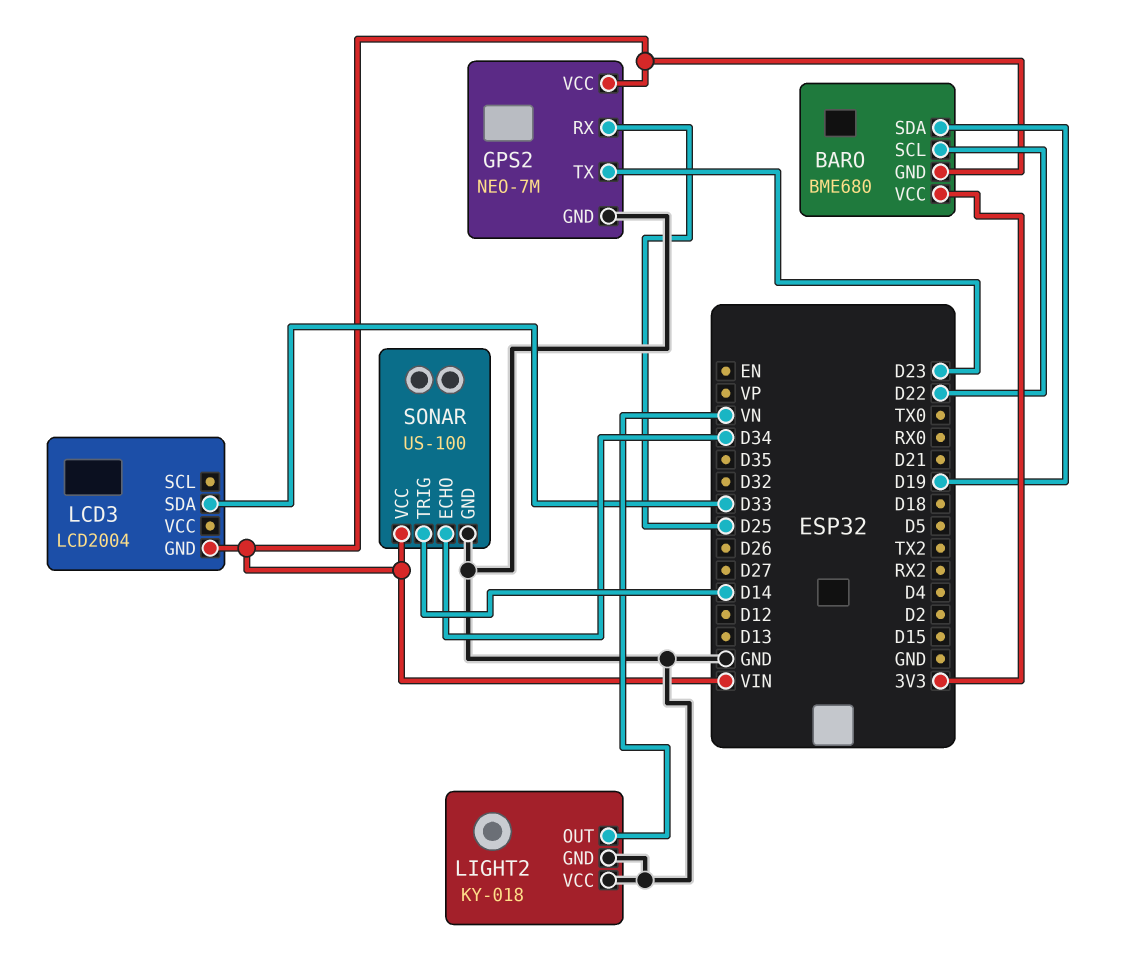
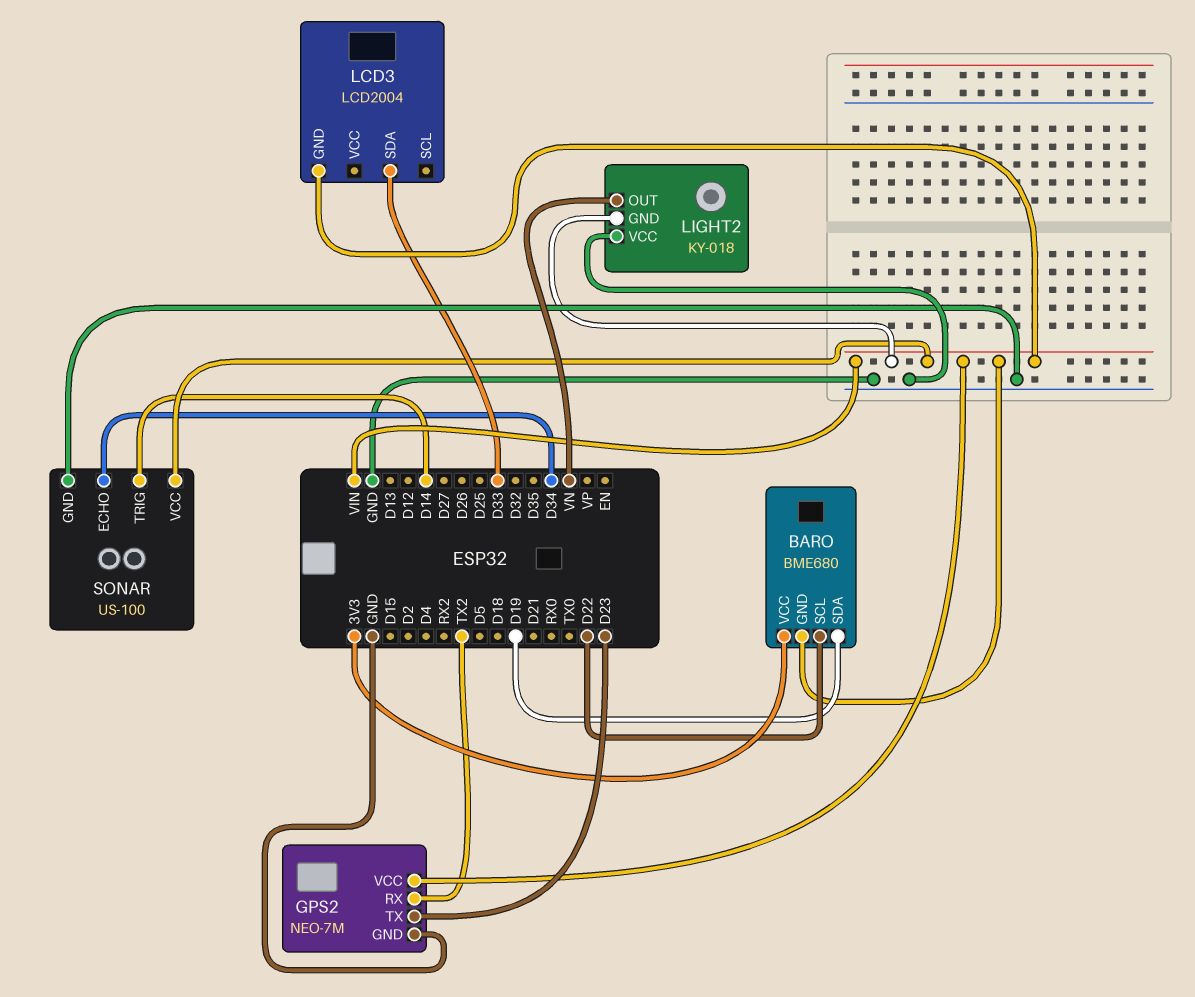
GPS2 pin RX: D25 -> TX2
LIGHT2 pin GND: GND -> VIN

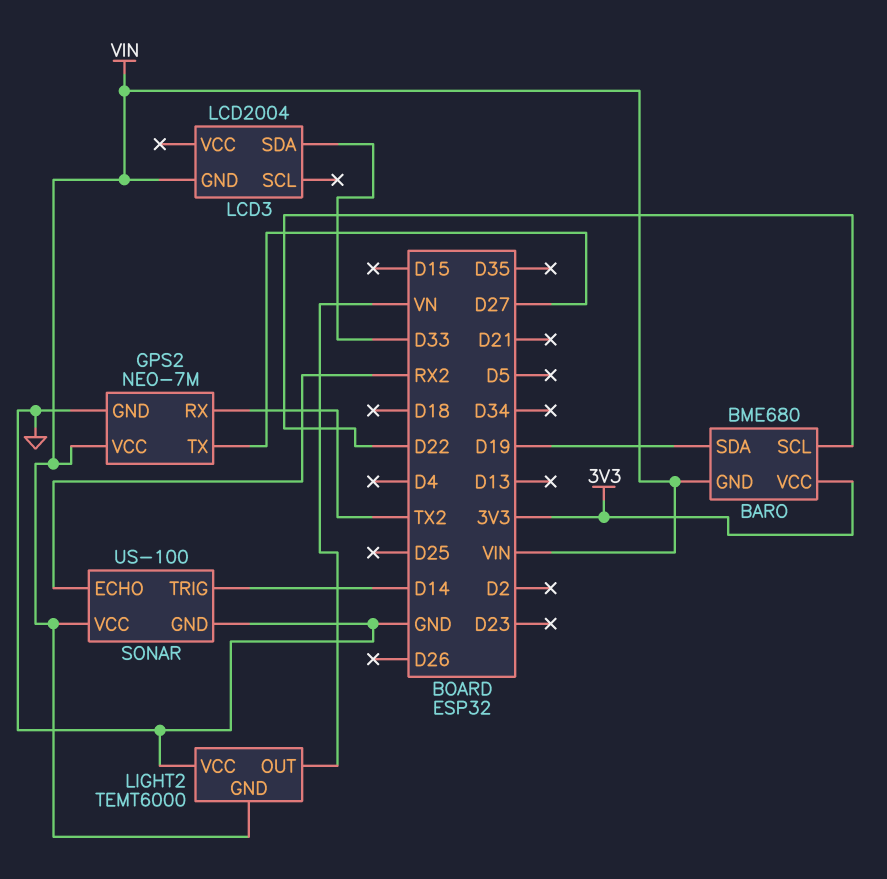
GPS2 pin TX: D23 -> D27
LIGHT2: KY-018 -> TEMT6000
SONAR pin ECHO: D34 -> RX2

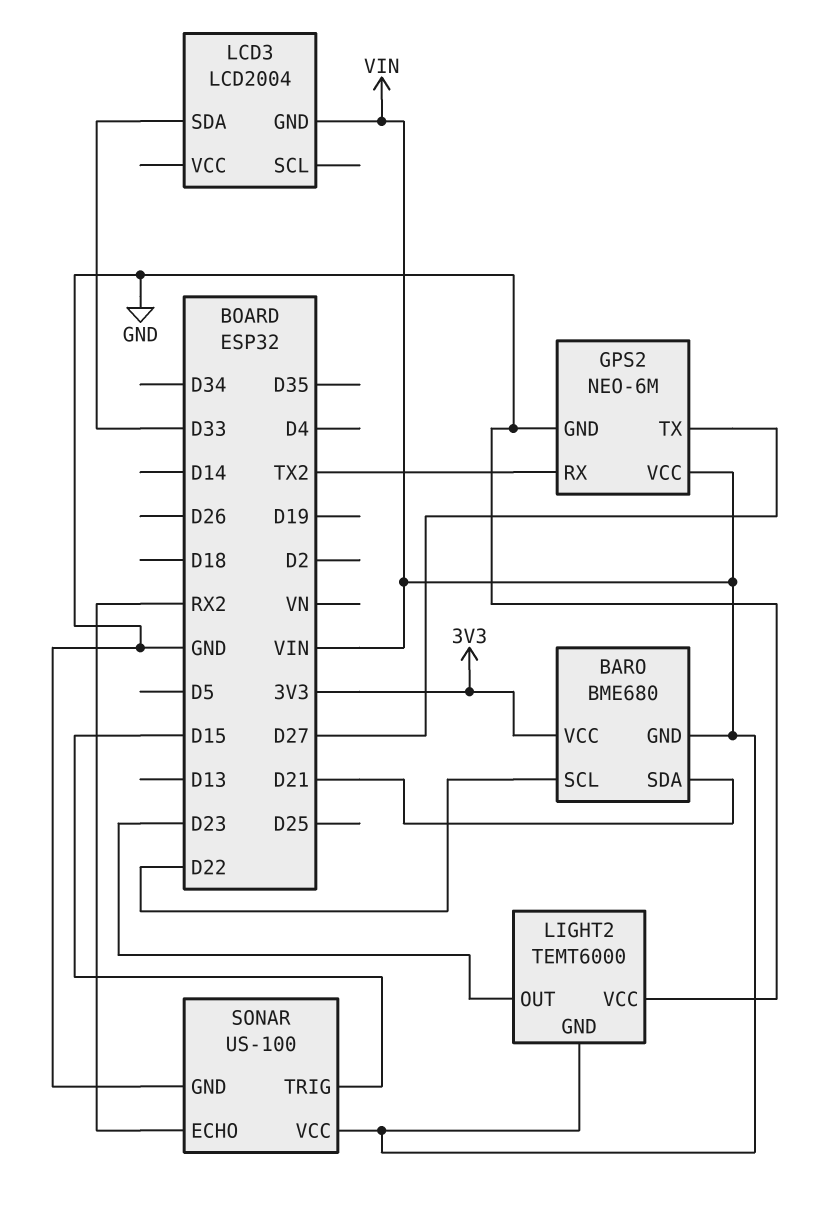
BARO pin SDA: D19 -> D21
GPS2: NEO-7M -> NEO-6M
LIGHT2 pin OUT: VN -> D23
SONAR pin TRIG: D14 -> D15

